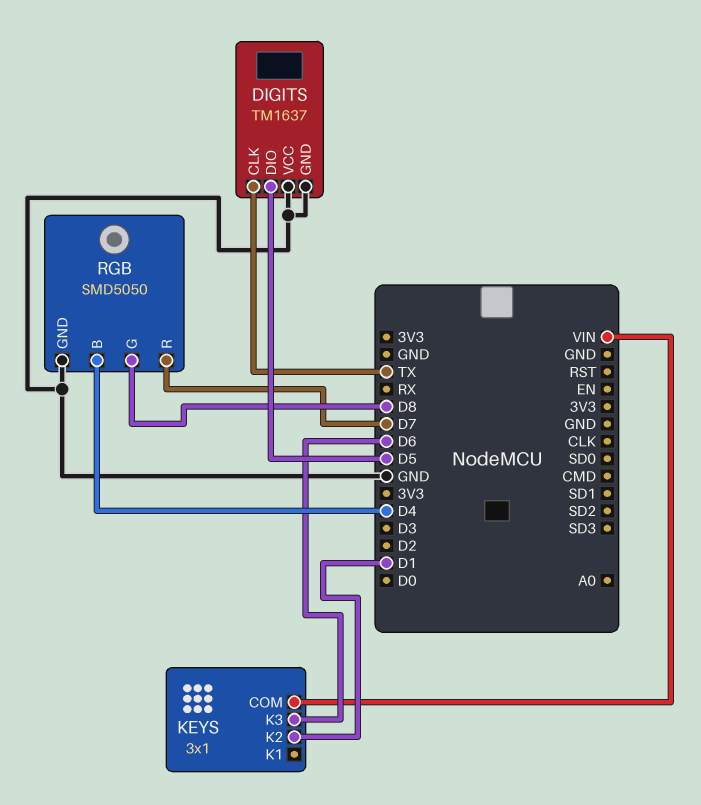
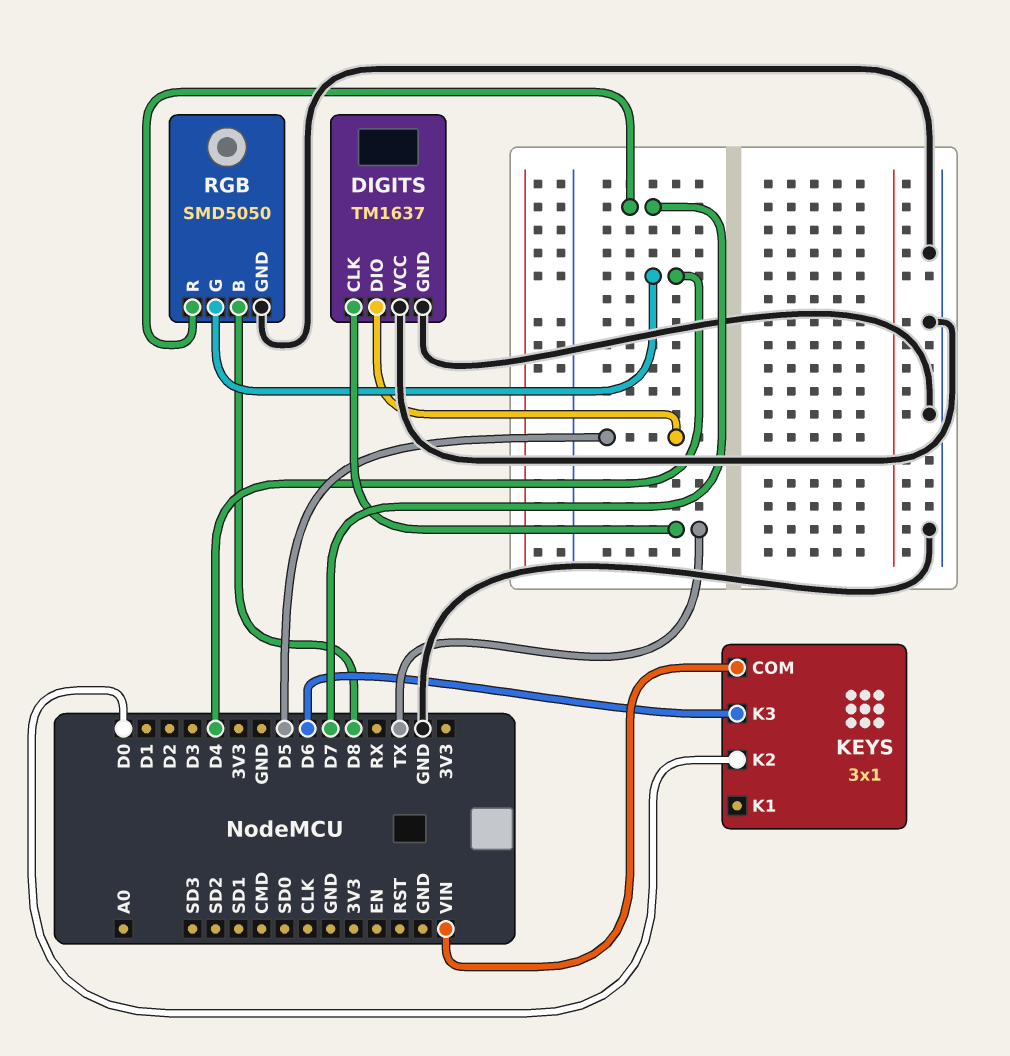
KEYS pin K2: D1 -> D0
RGB pin B: D4 -> D8
RGB pin G: D8 -> D4

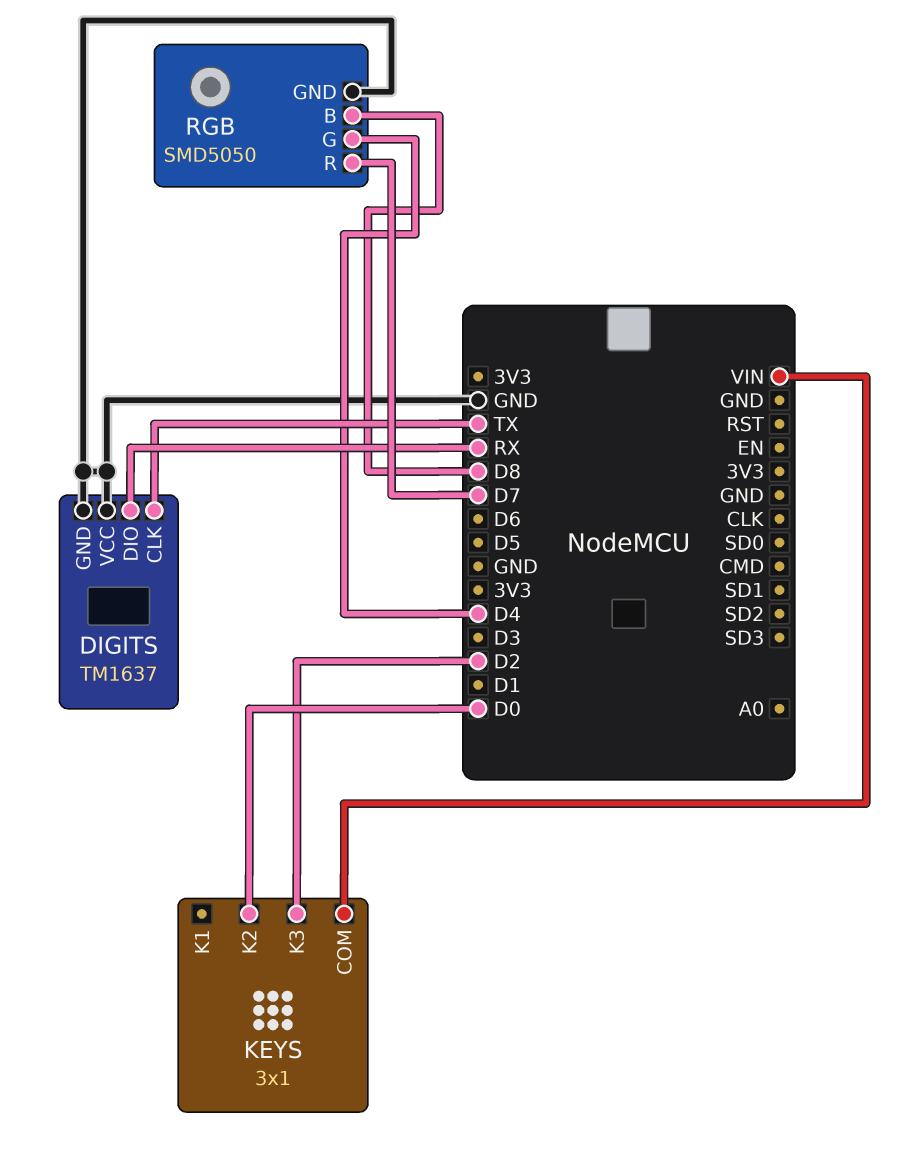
DIGITS pin DIO: D5 -> RX
KEYS pin K3: D6 -> D2

